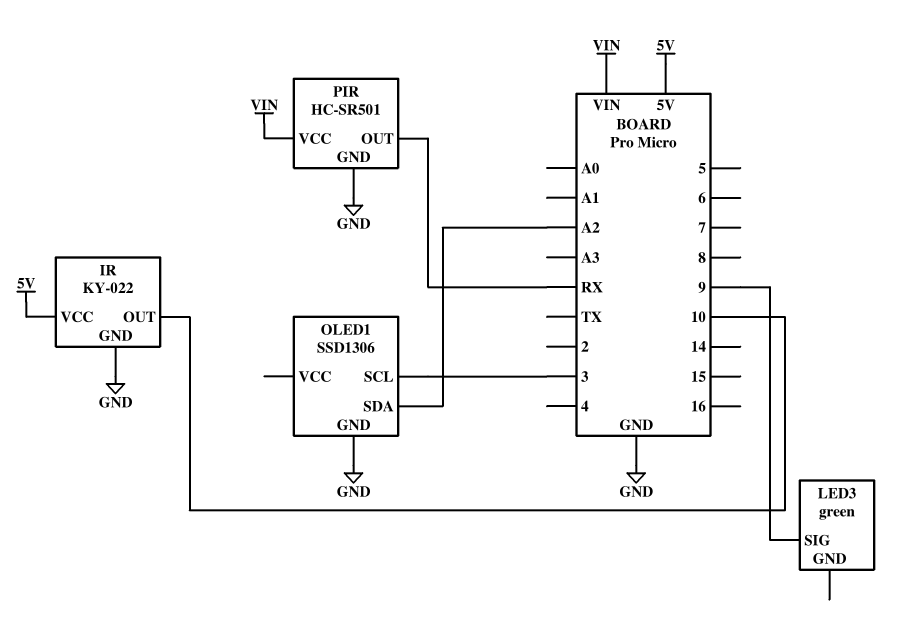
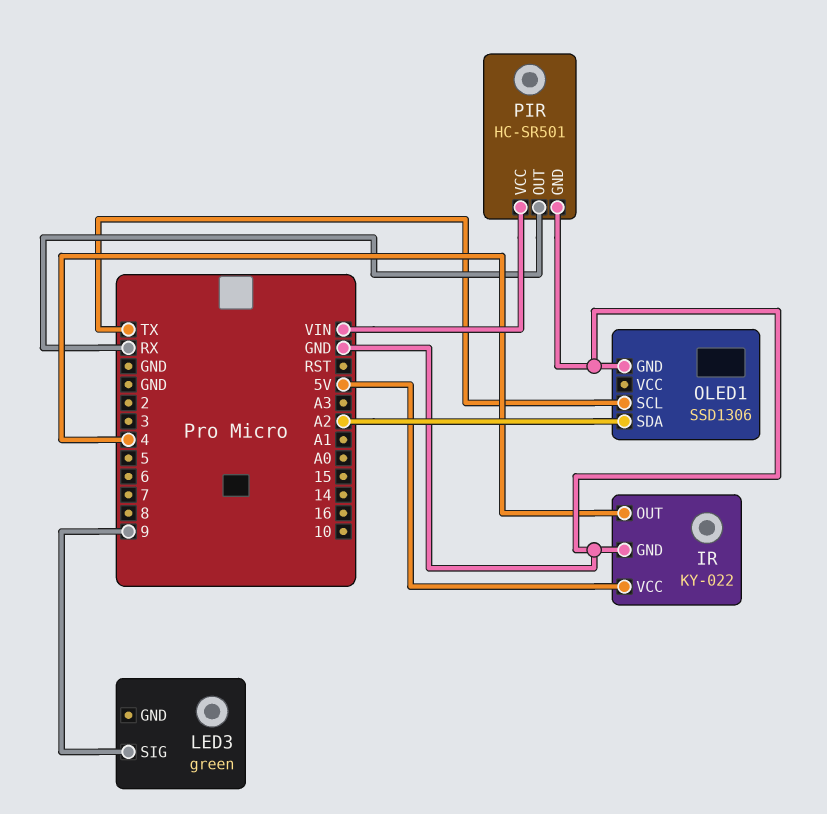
IR pin OUT: 10 -> 4
OLED1 pin SCL: 3 -> TX

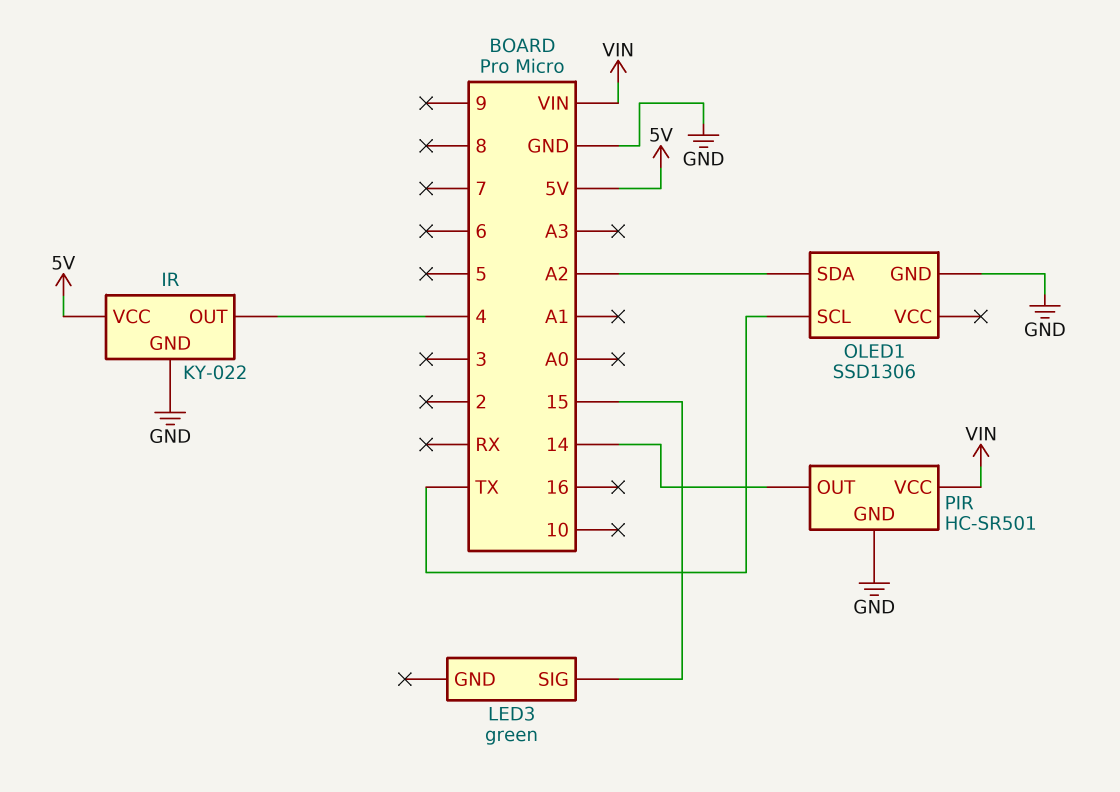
LED3 pin SIG: 9 -> 15
PIR pin OUT: RX -> 14

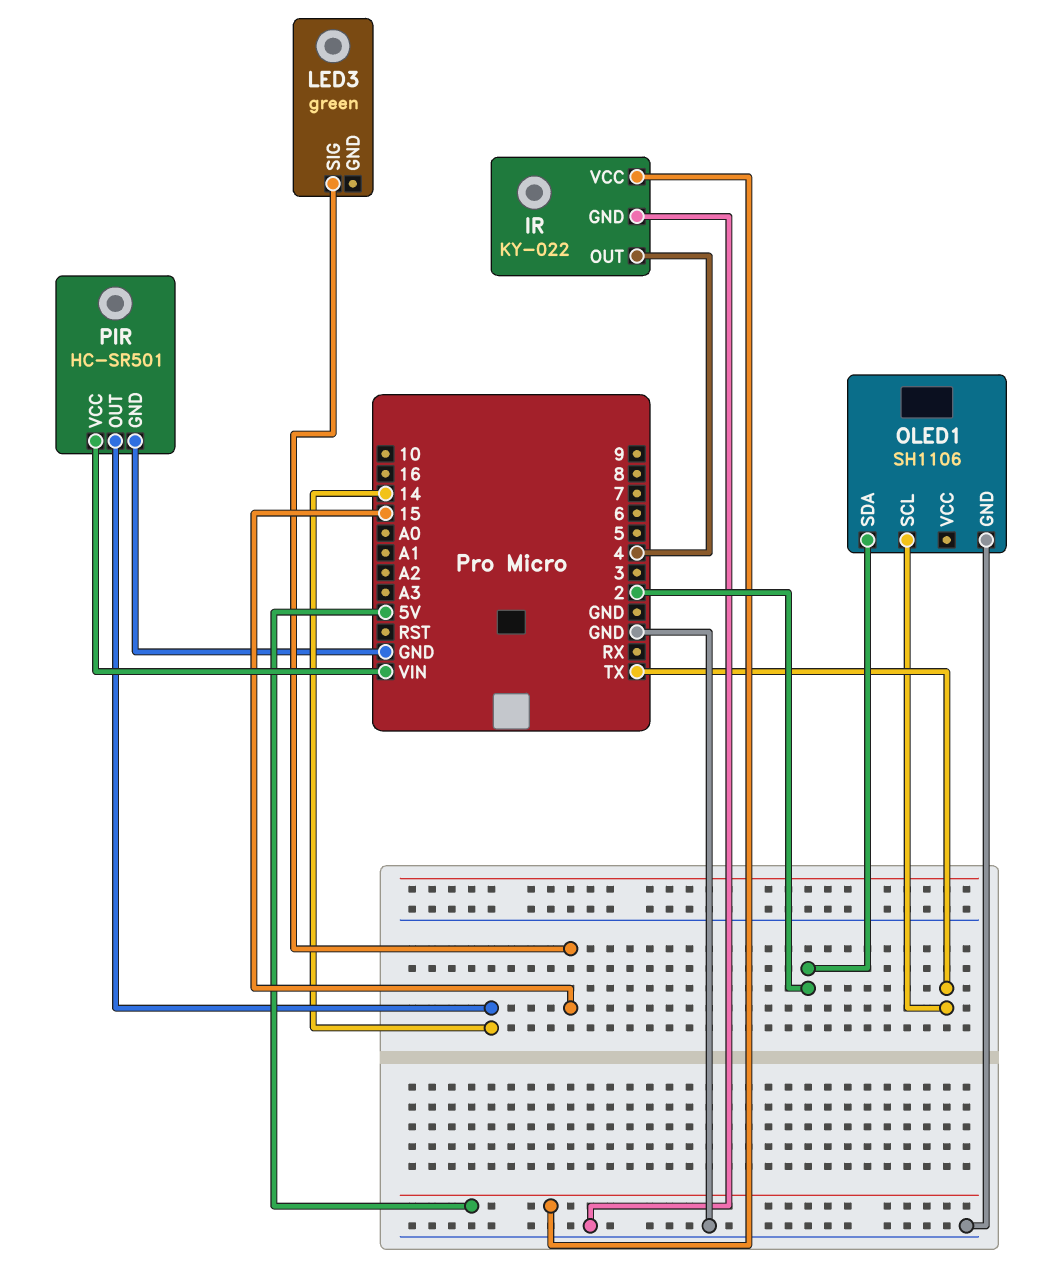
OLED1: SSD1306 -> SH1106
OLED1 pin SDA: A2 -> 2

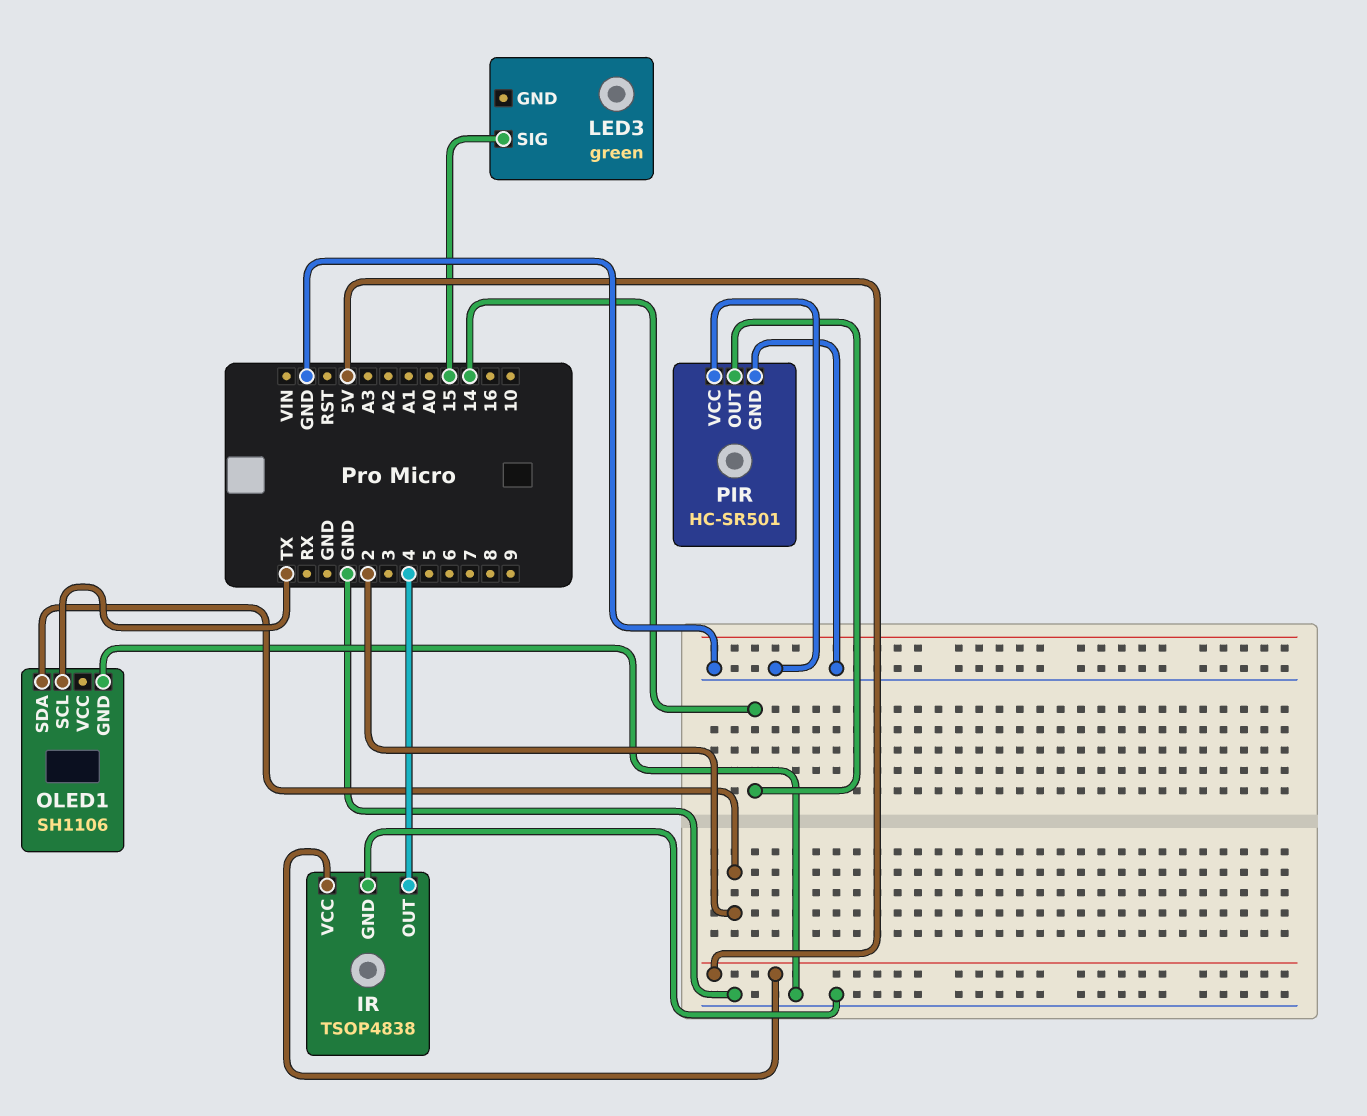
IR: KY-022 -> TSOP4838
PIR pin VCC: VIN -> GND

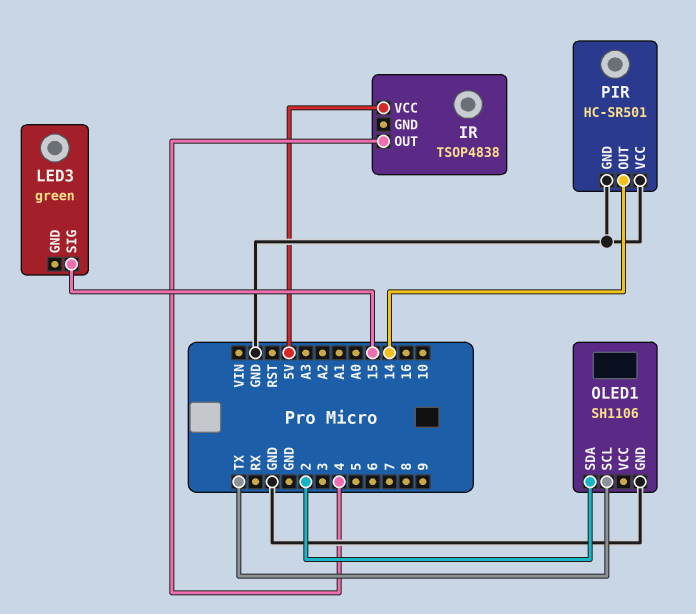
IR pin GND: GND -> none

